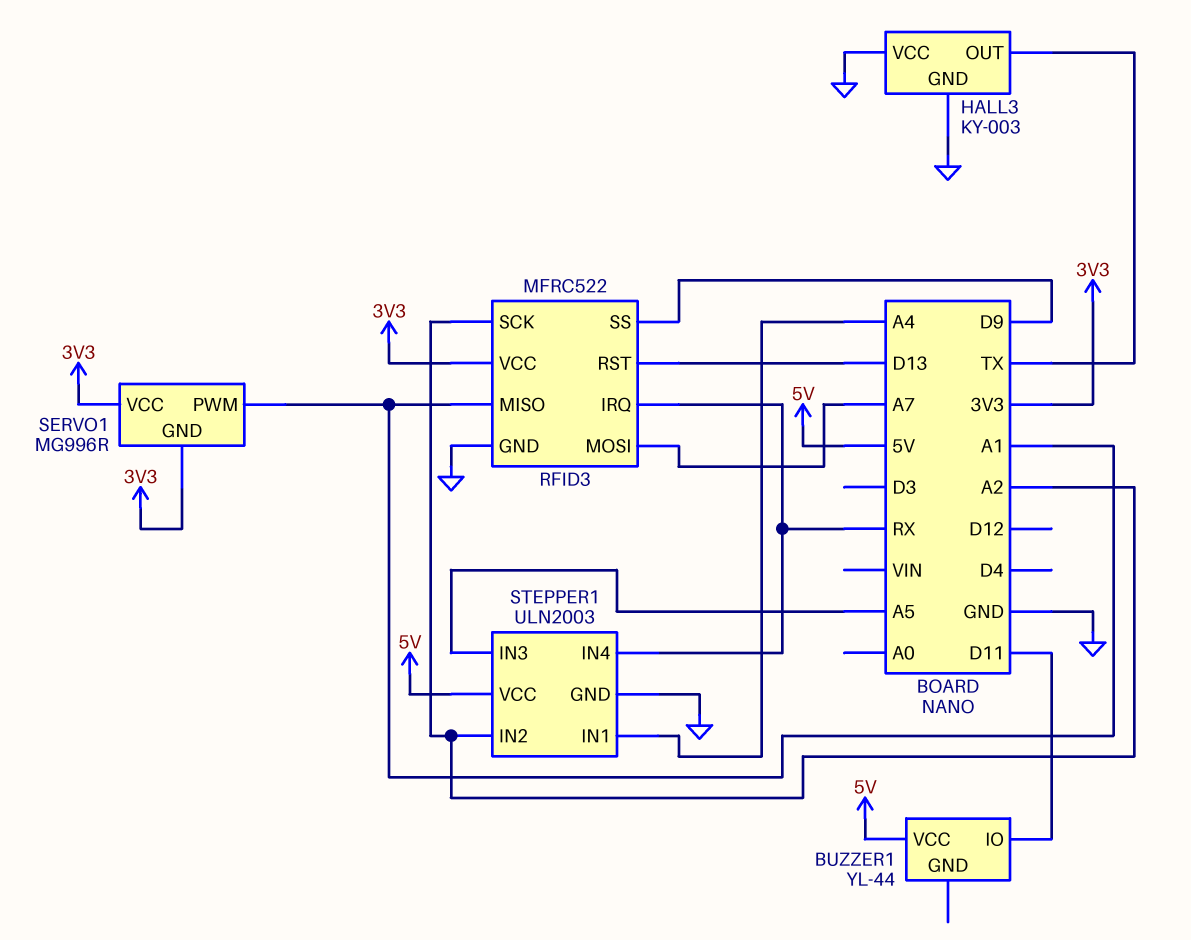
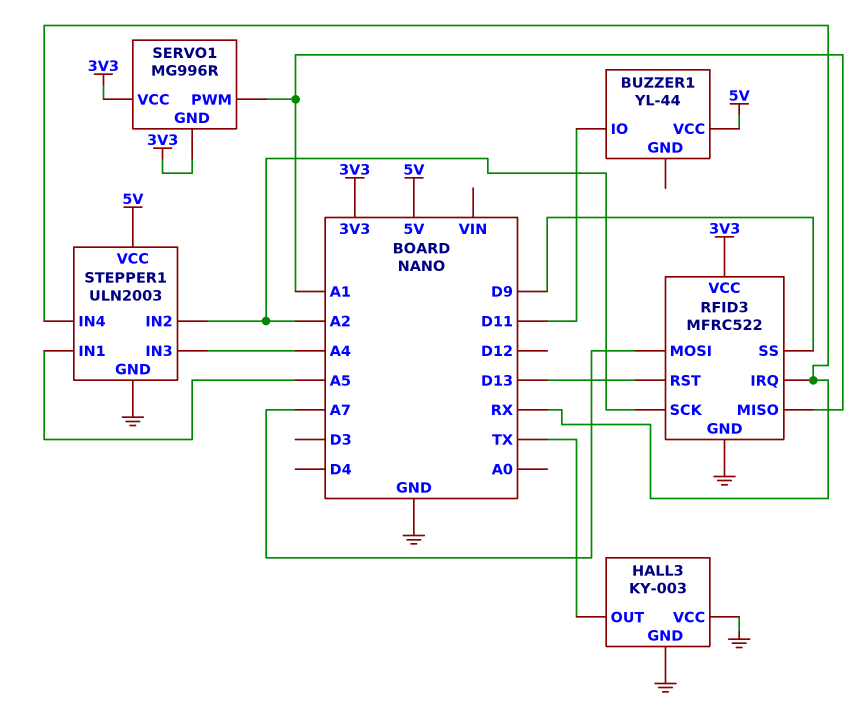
STEPPER1 pin IN1: A4 -> A5
STEPPER1 pin IN3: A5 -> A4

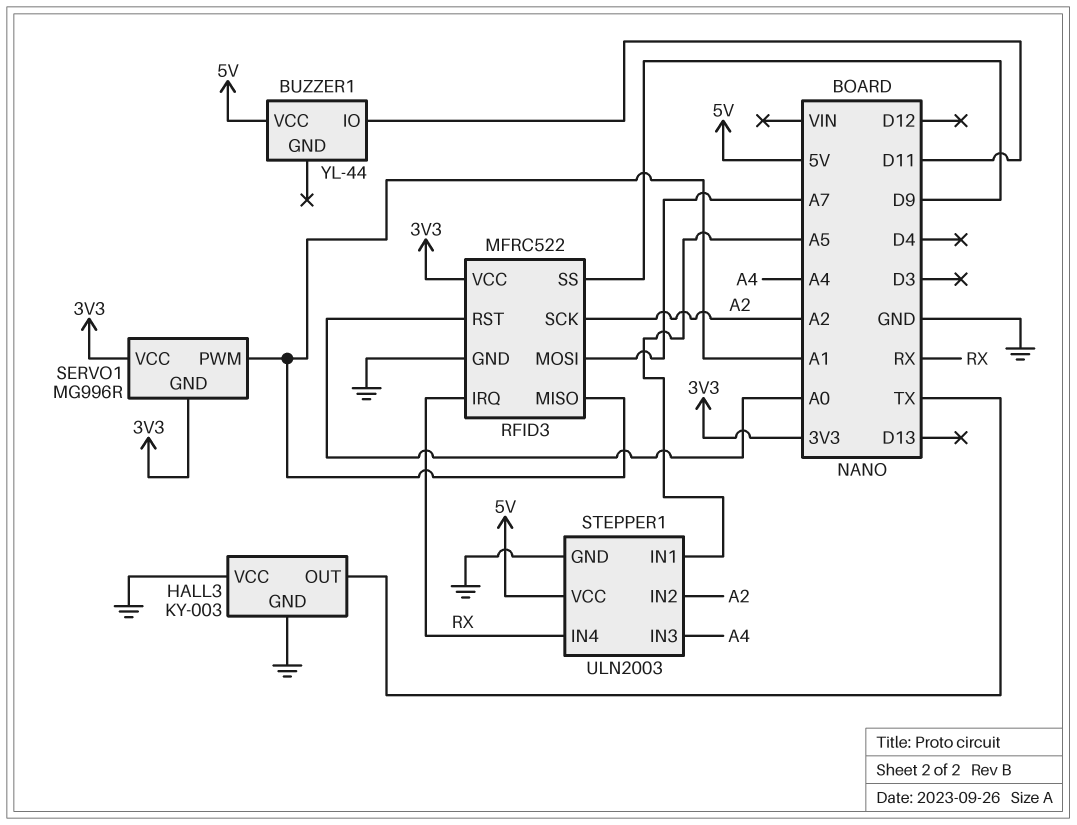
RFID3 pin RST: D13 -> A0

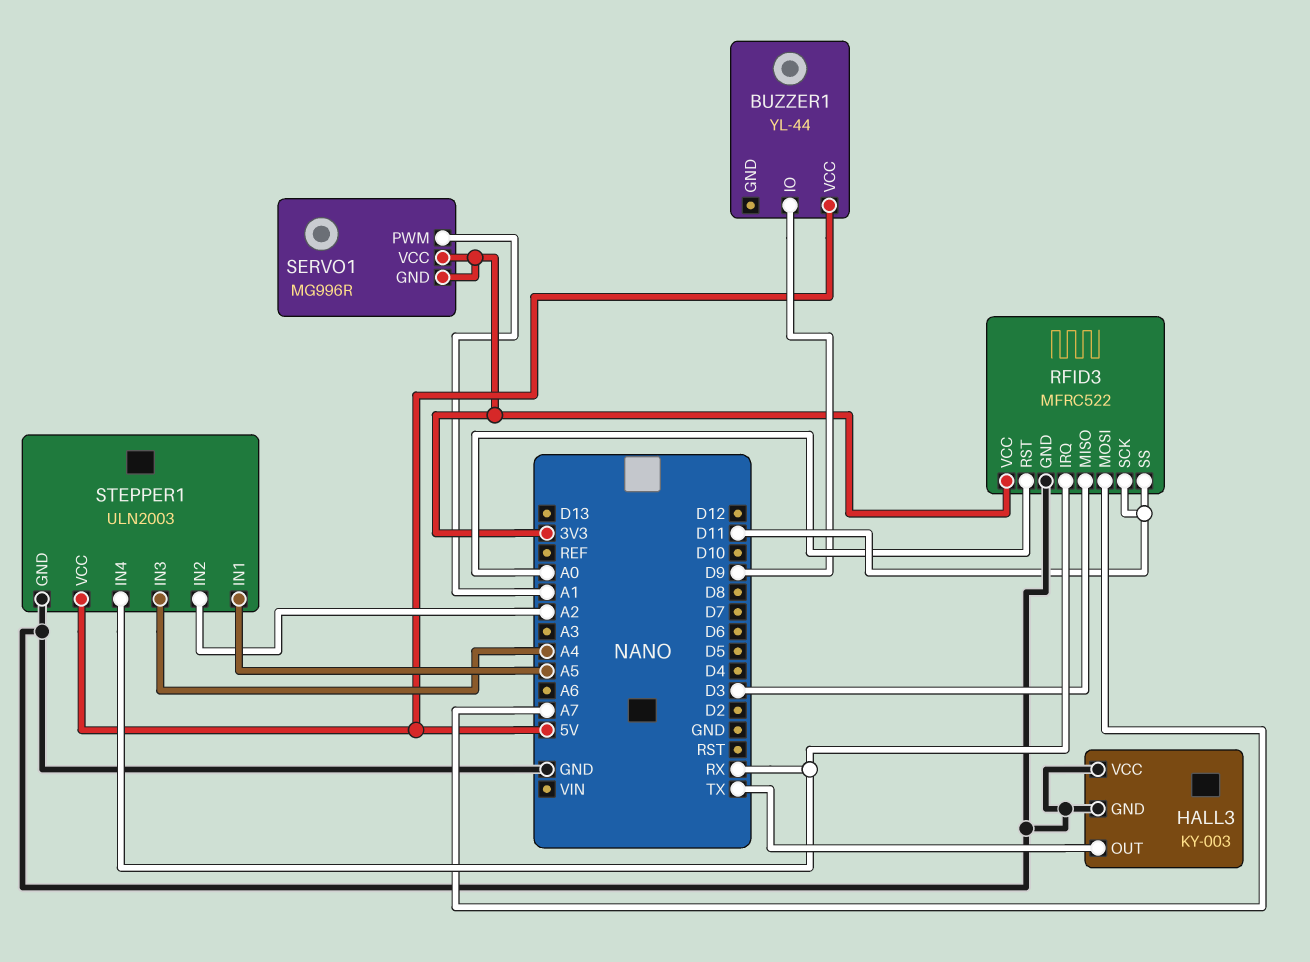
BUZZER1 pin IO: D11 -> D9
RFID3 pin MISO: A1 -> D3
RFID3 pin SCK: A2 -> D11
RFID3 pin SS: D9 -> D11

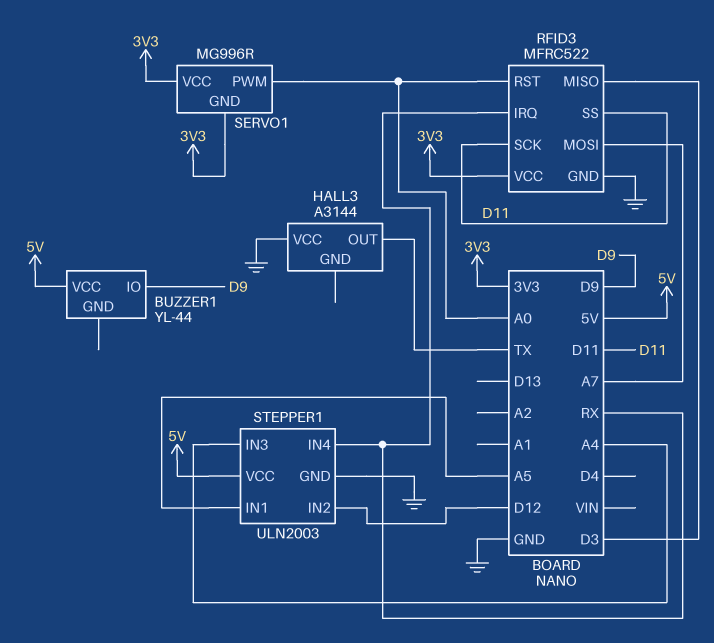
HALL3: KY-003 -> A3144
HALL3 pin GND: GND -> none
SERVO1 pin PWM: A1 -> A0
STEPPER1 pin IN2: A2 -> D12

